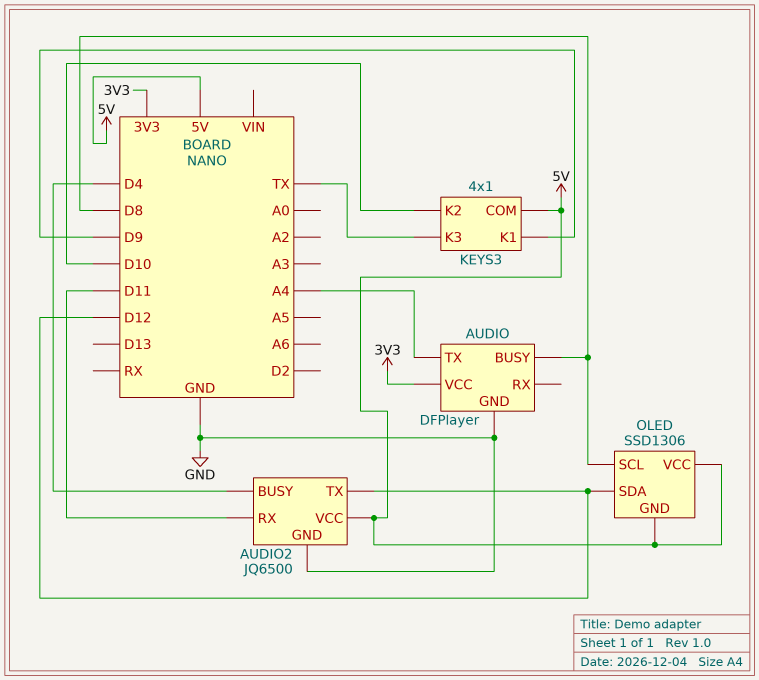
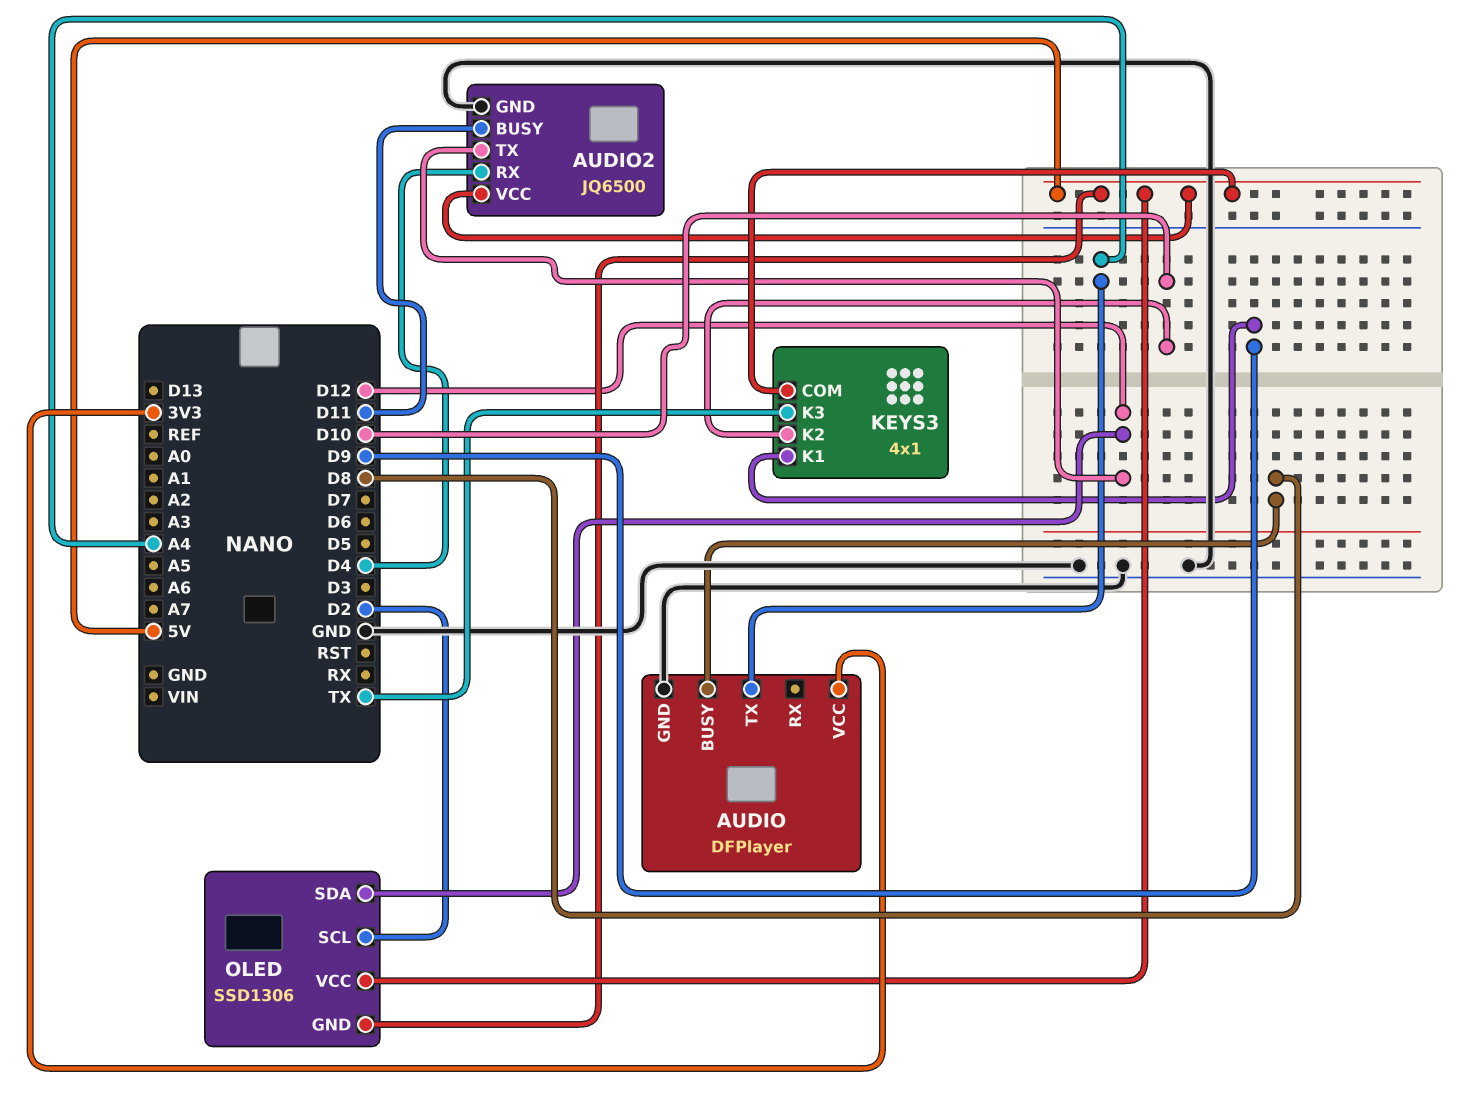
AUDIO2 pin BUSY: D4 -> D11
AUDIO2 pin RX: D11 -> D4
OLED pin SCL: D8 -> D2

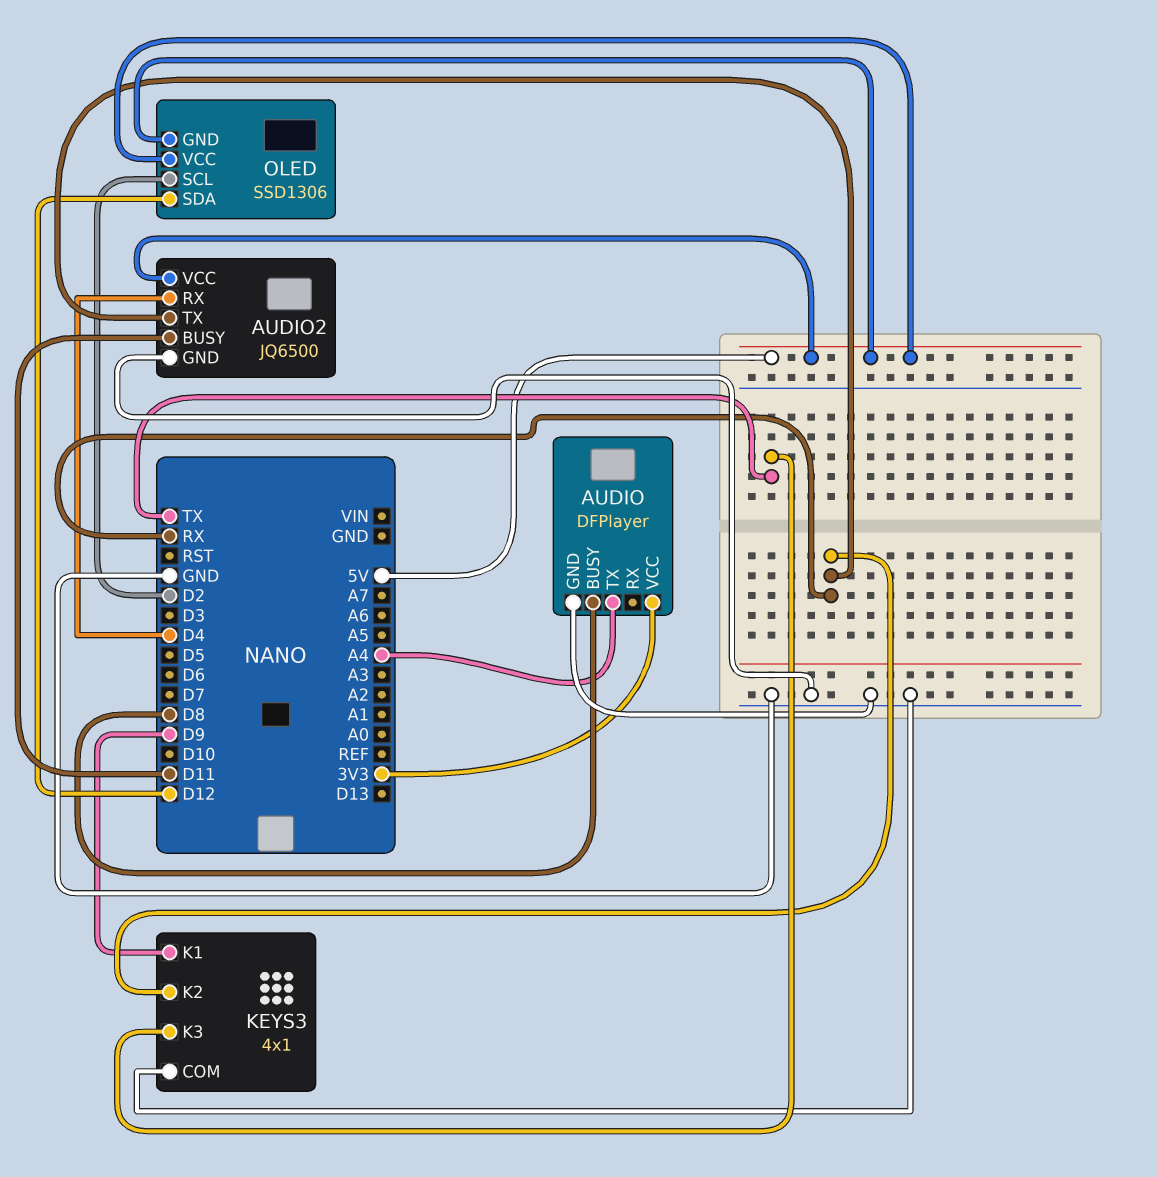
AUDIO2 pin TX: D12 -> RX
KEYS3 pin COM: 5V -> GND
KEYS3 pin K2: D10 -> RX

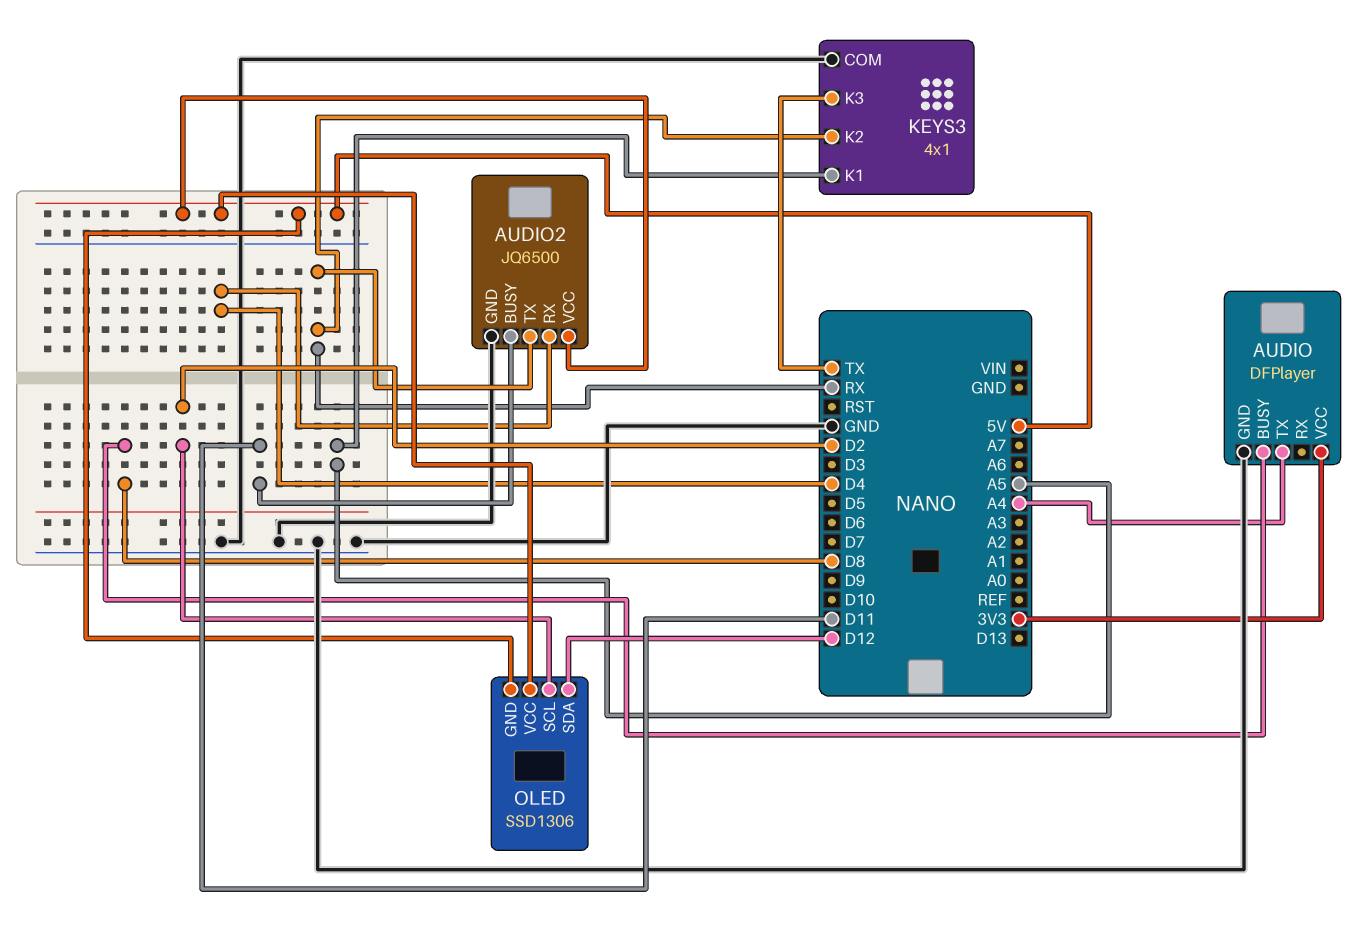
KEYS3 pin K1: D9 -> A5

